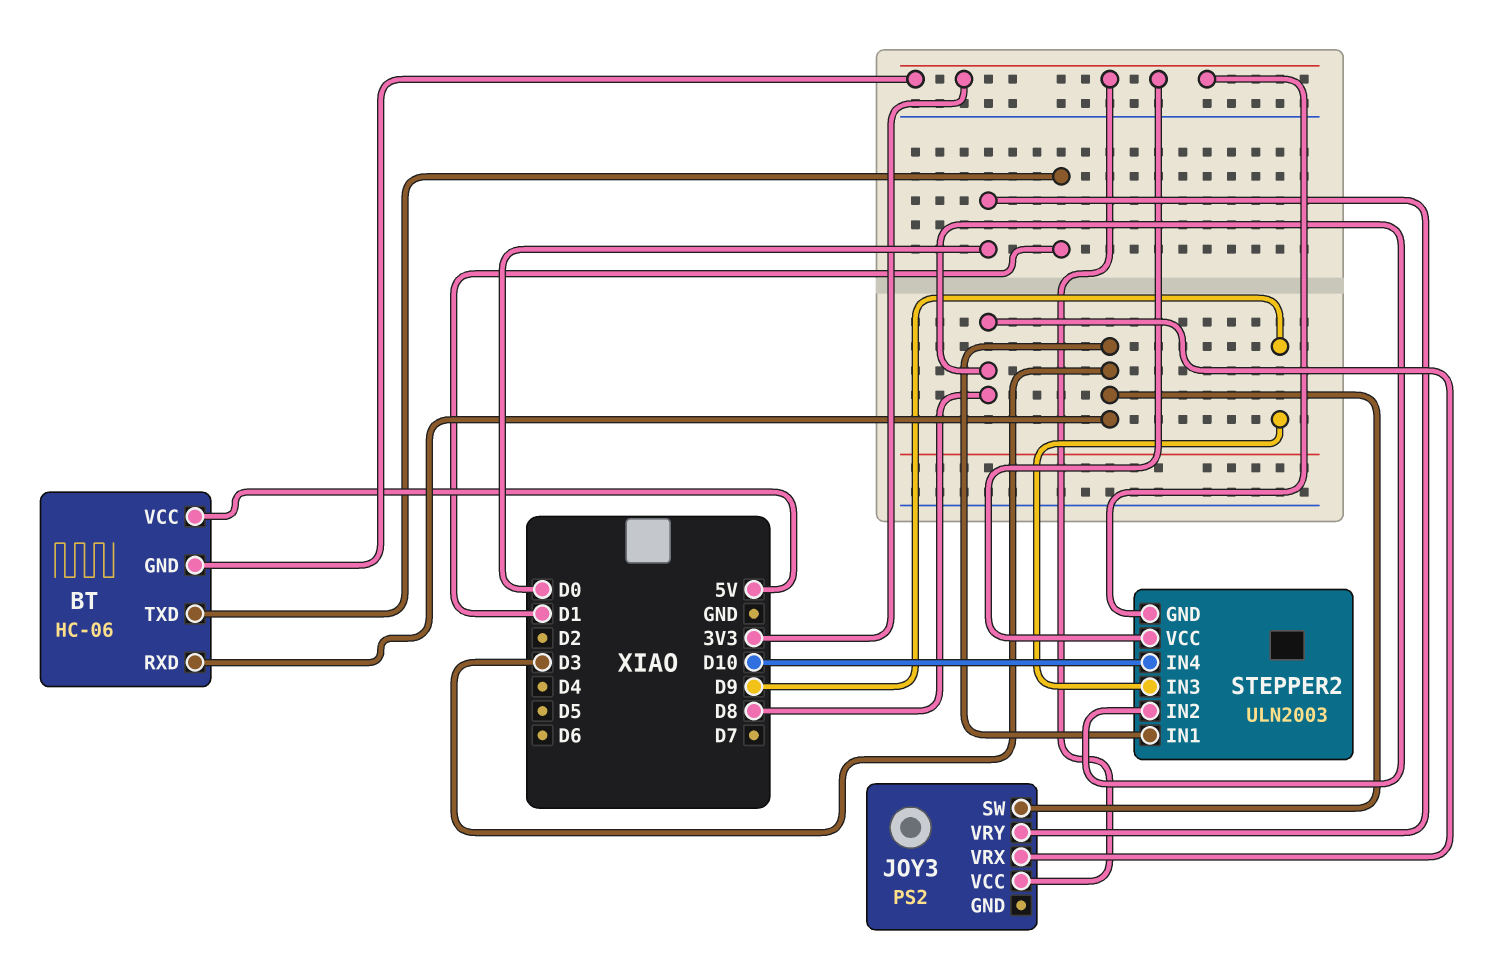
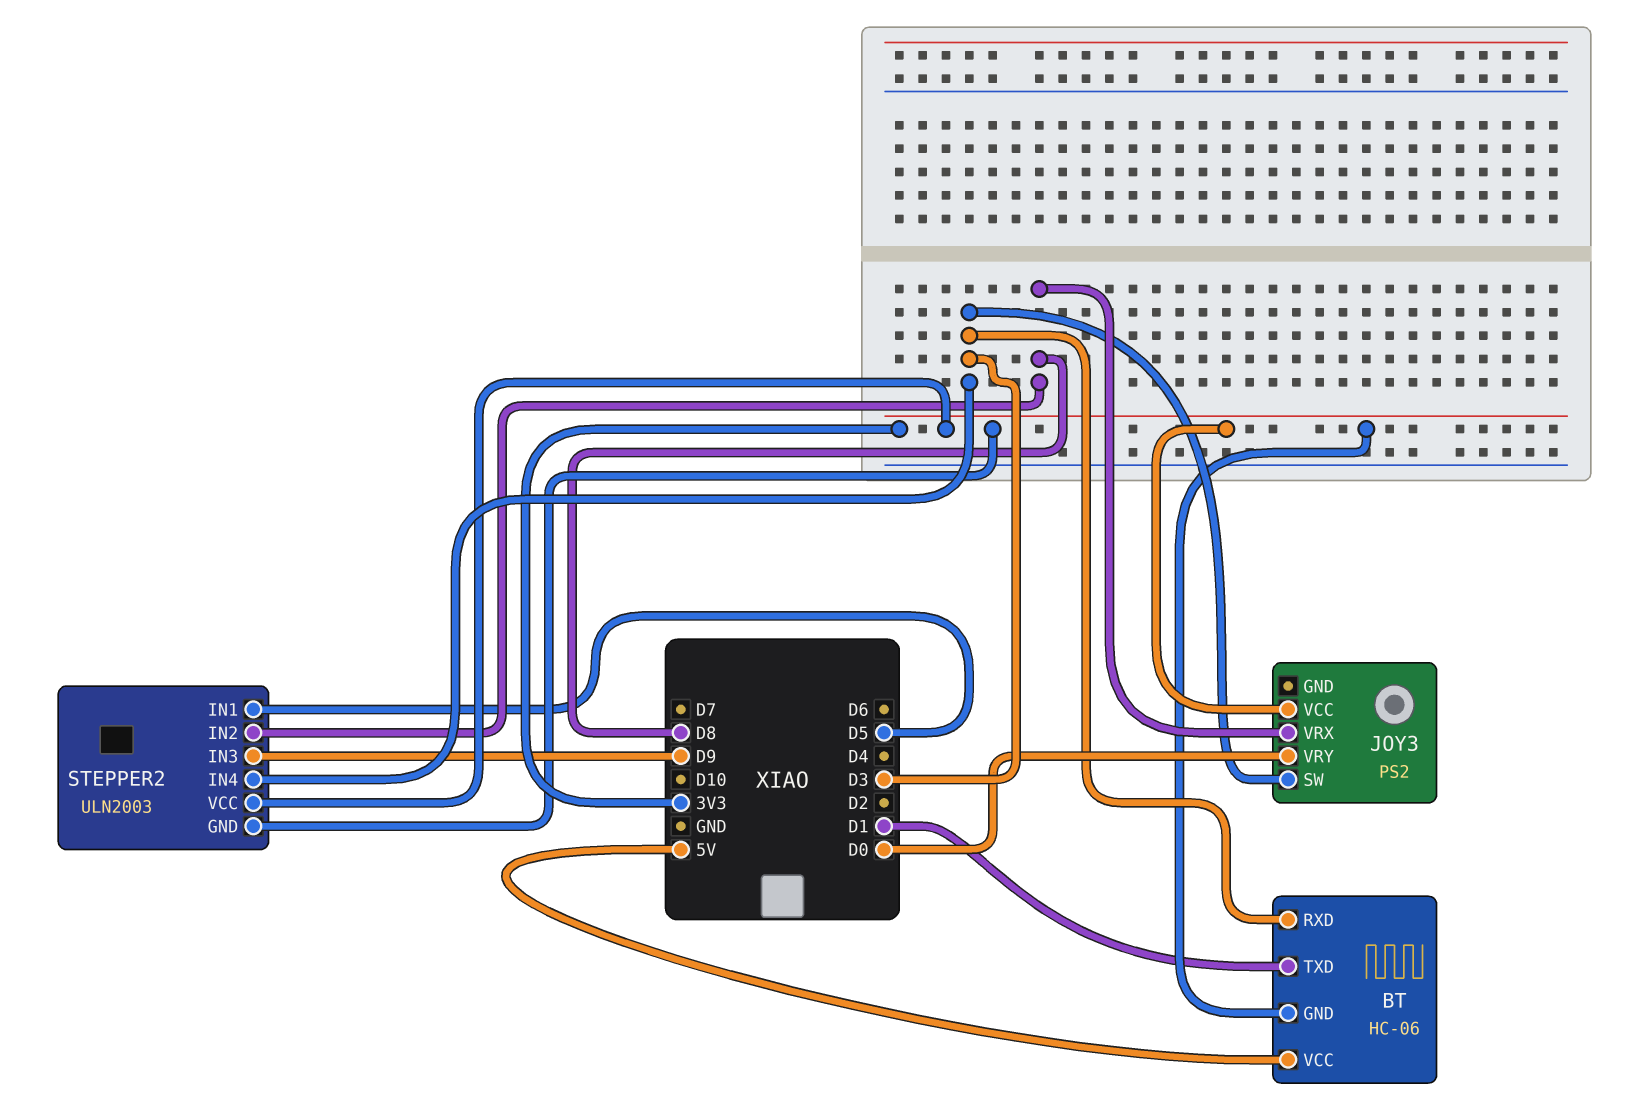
STEPPER2 pin IN1: D3 -> D5
STEPPER2 pin IN4: D10 -> D3

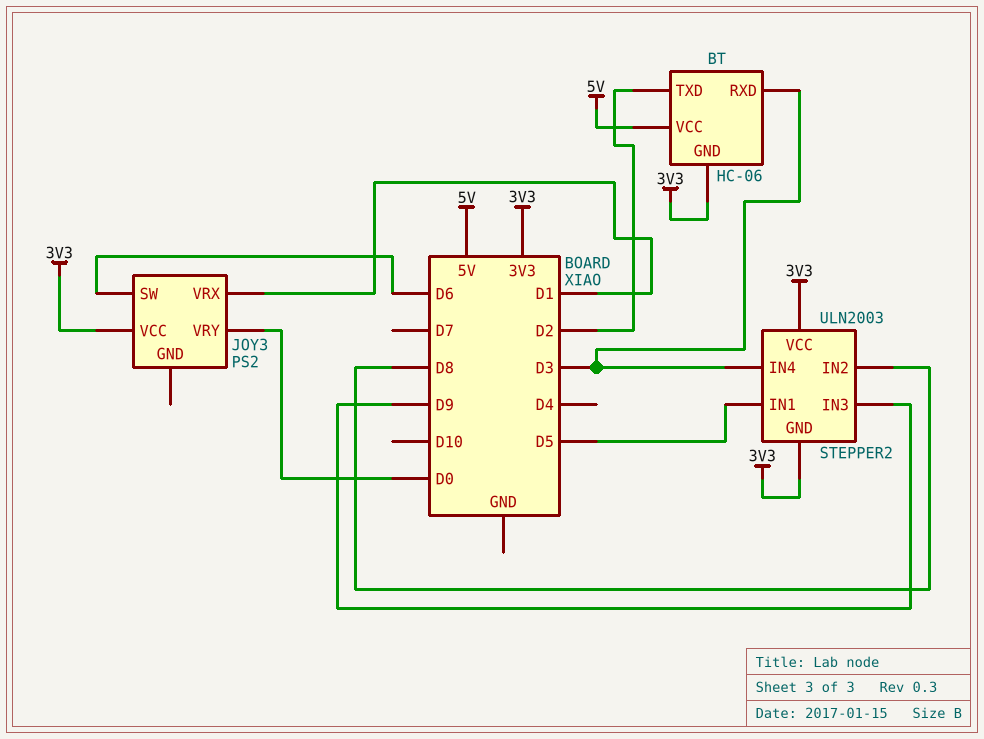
BT pin TXD: D1 -> D2
JOY3 pin SW: D3 -> D6
JOY3 pin VRX: D8 -> D1

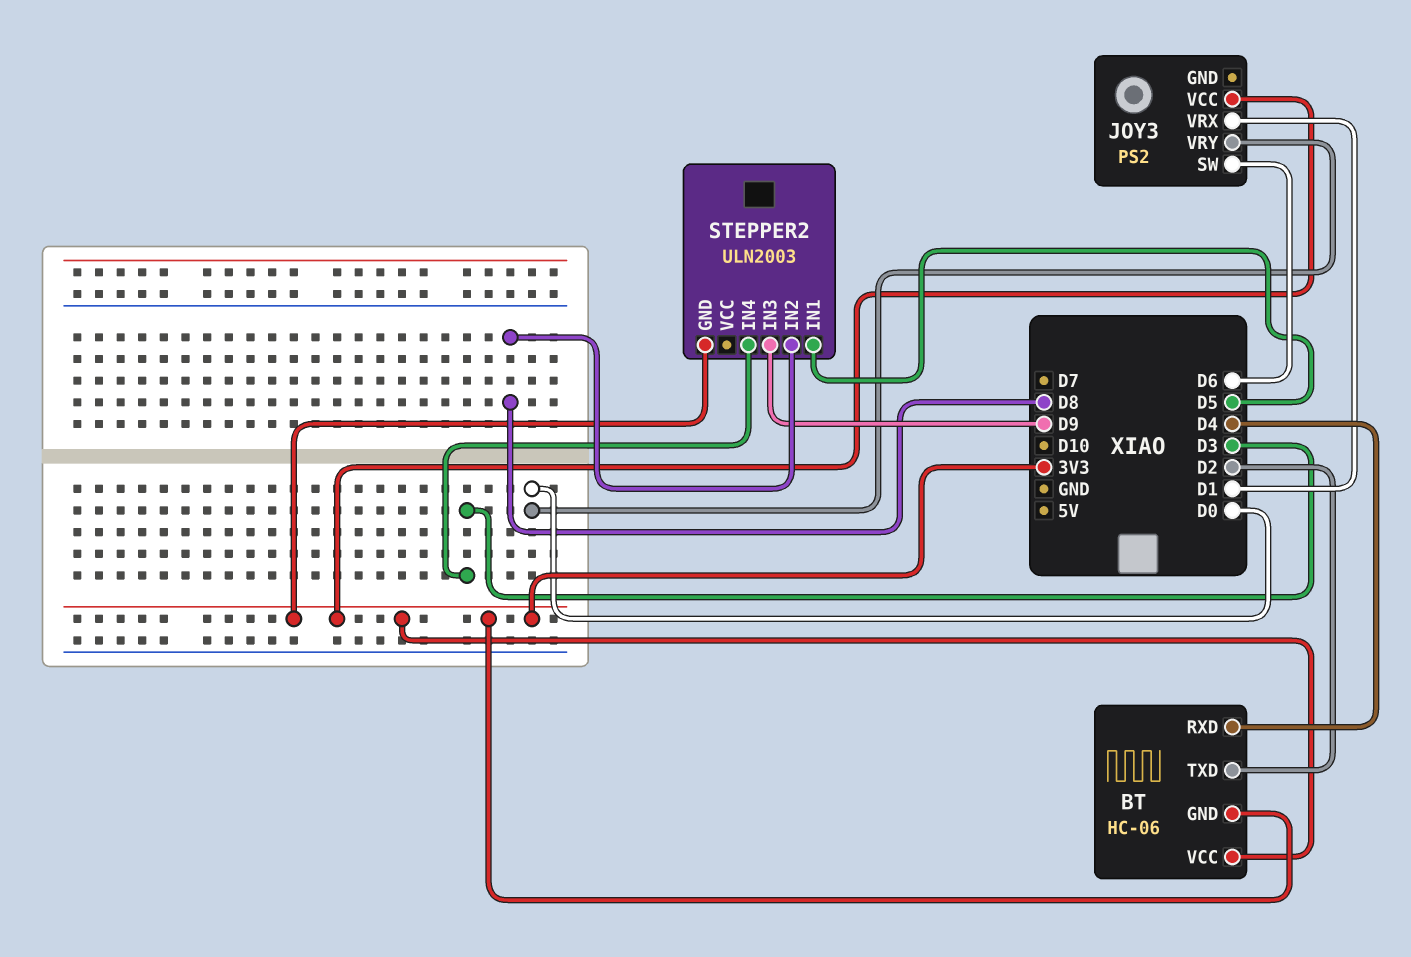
BT pin RXD: D3 -> D4
BT pin VCC: 5V -> 3V3
STEPPER2 pin VCC: 3V3 -> none

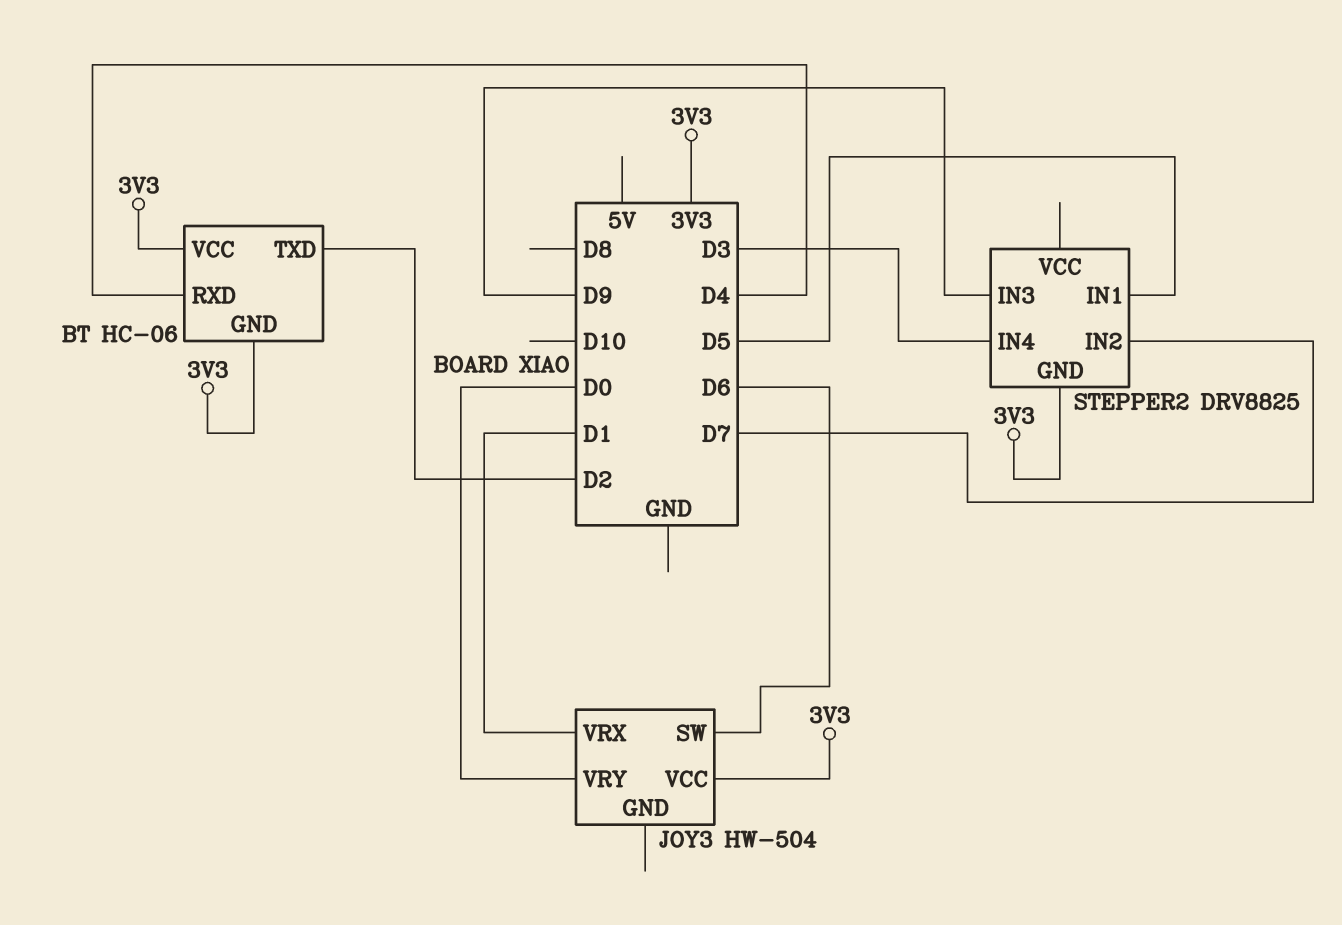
JOY3: PS2 -> HW-504
STEPPER2: ULN2003 -> DRV8825
STEPPER2 pin IN2: D8 -> D7

